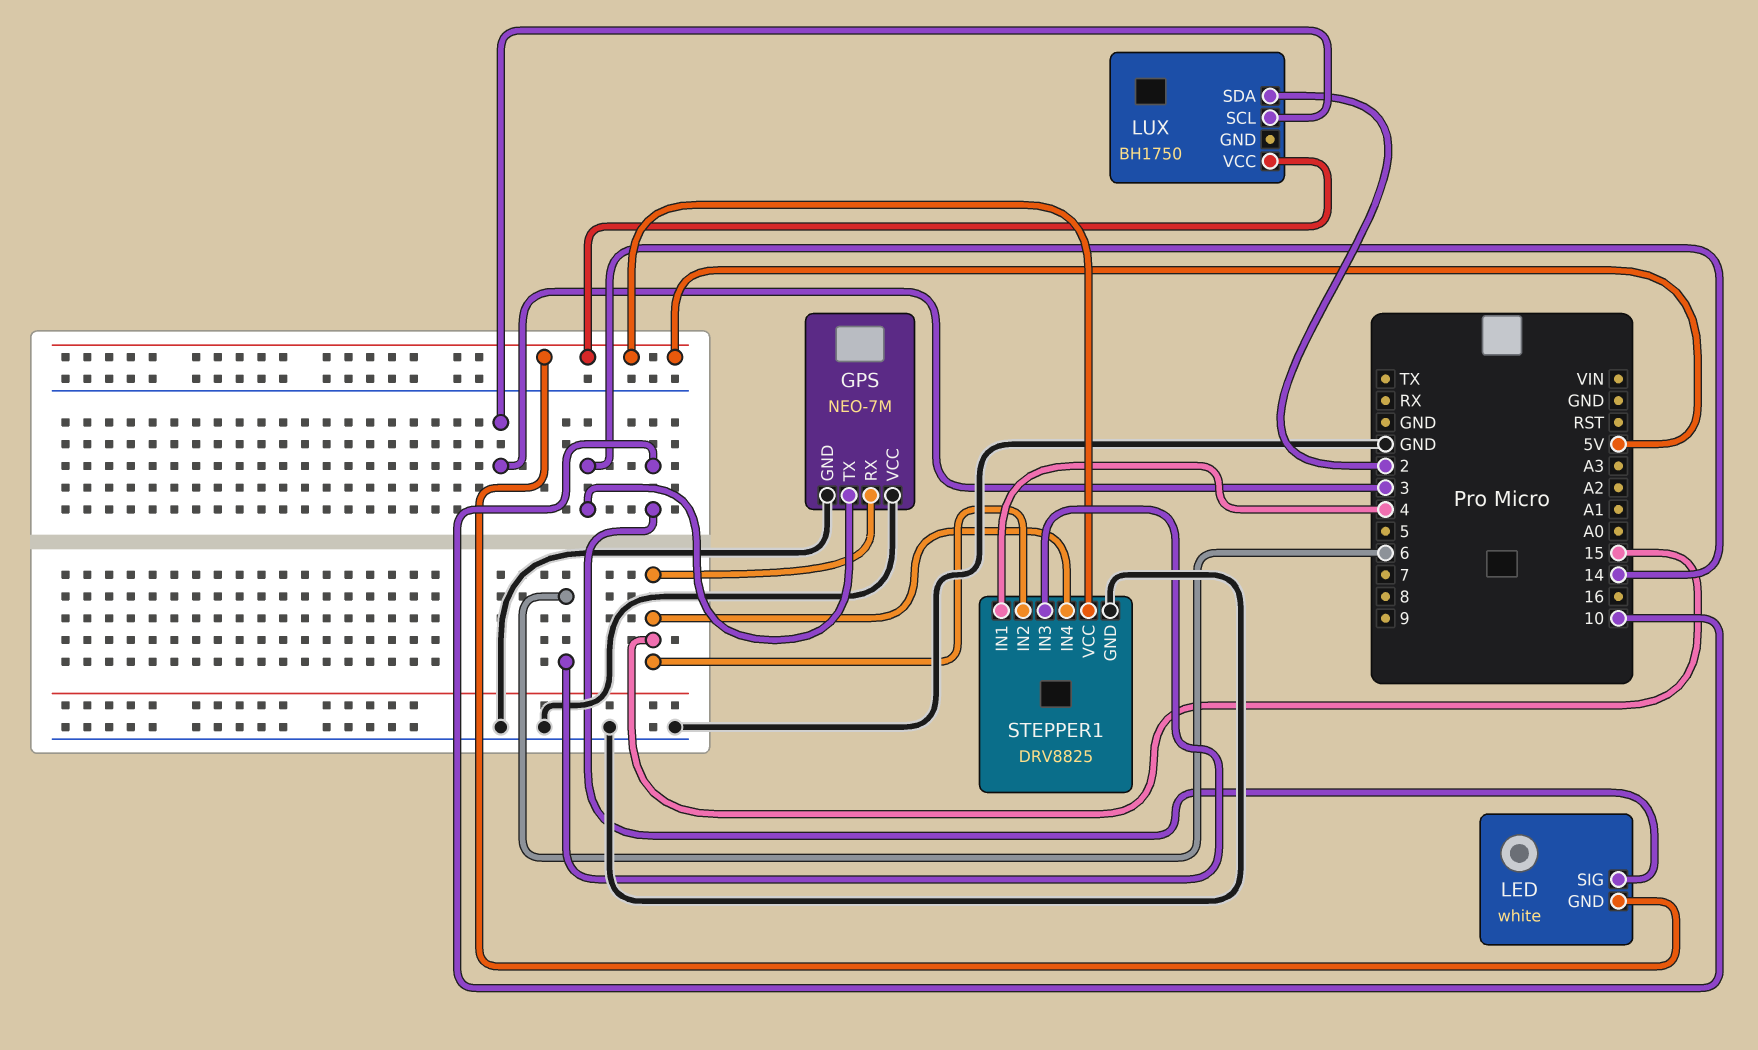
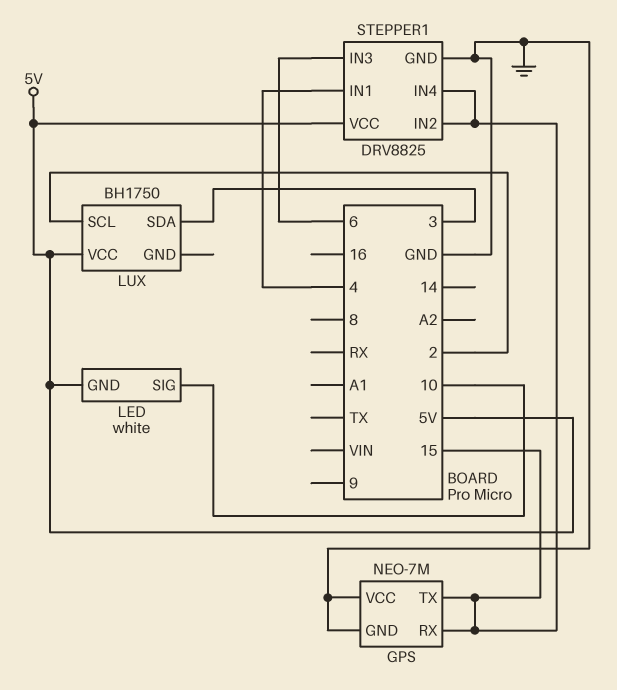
GPS pin TX: 14 -> 15
LUX pin SCL: 3 -> 2
LUX pin SDA: 2 -> 3

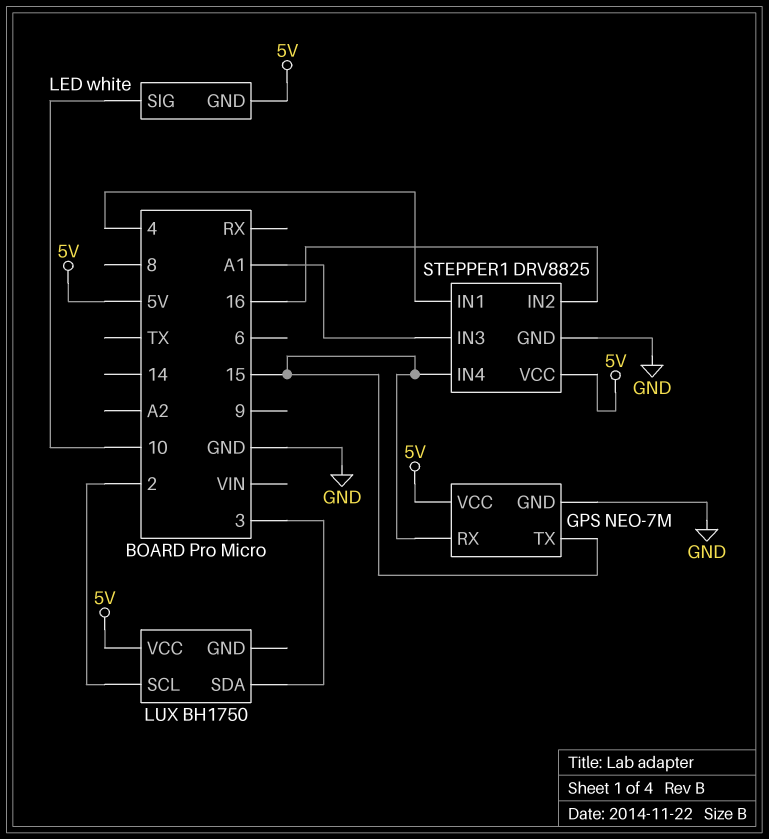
GPS pin VCC: GND -> 5V
STEPPER1 pin IN2: 15 -> 16
STEPPER1 pin IN3: 6 -> A1

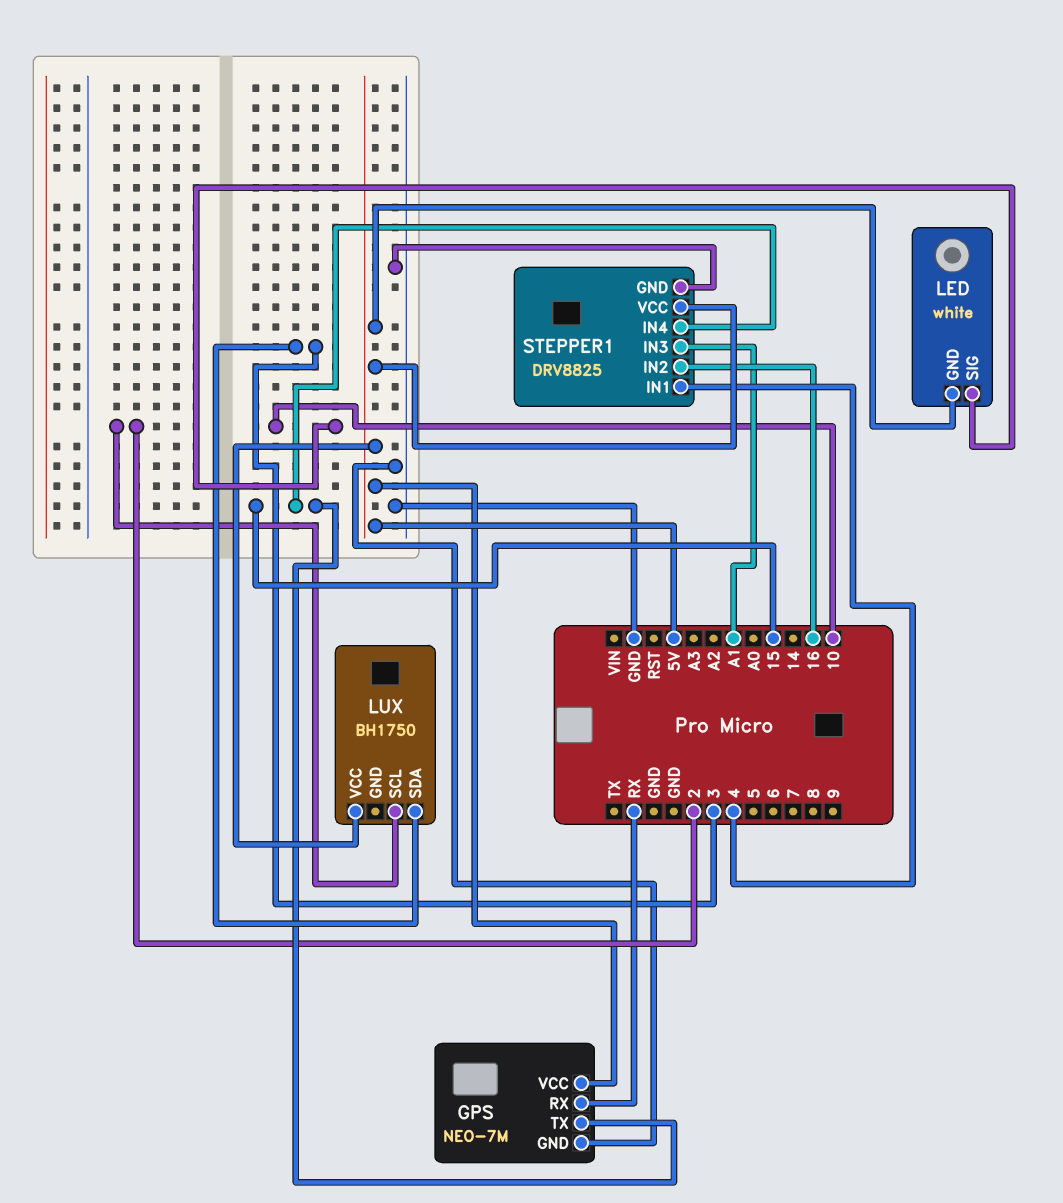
GPS pin RX: 15 -> RX

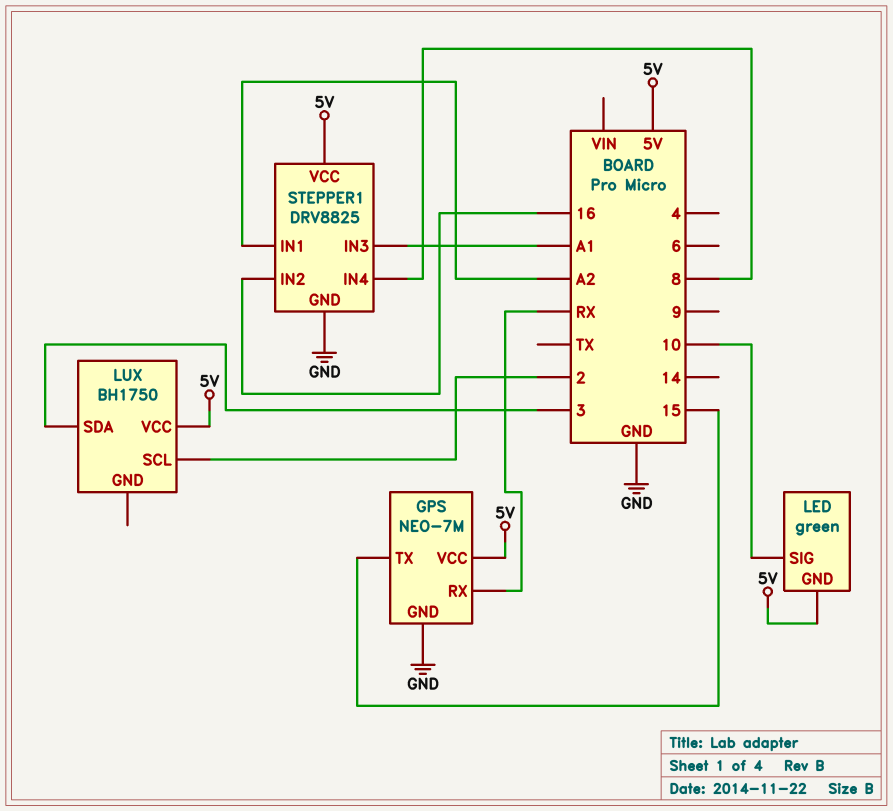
LED: white -> green
STEPPER1 pin IN1: 4 -> A2
STEPPER1 pin IN4: 15 -> 8

